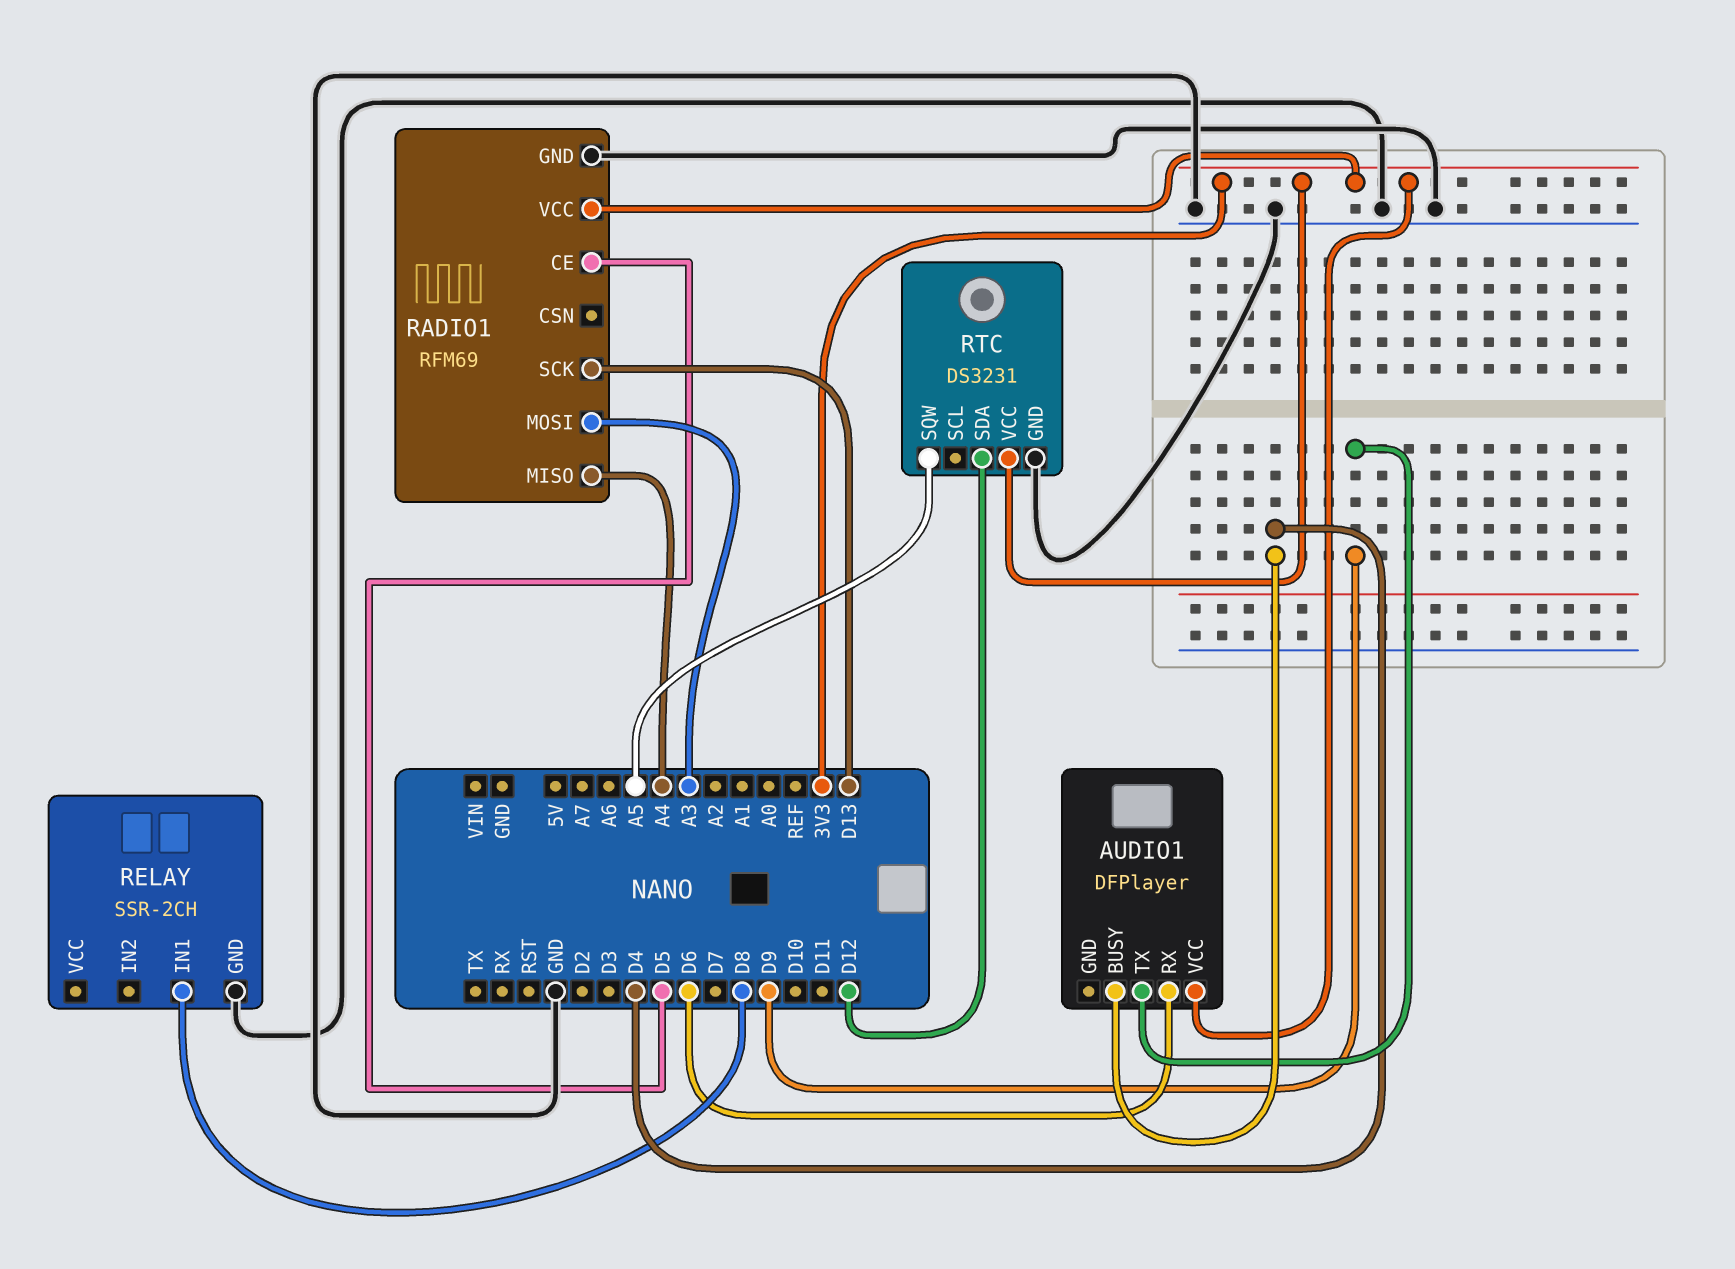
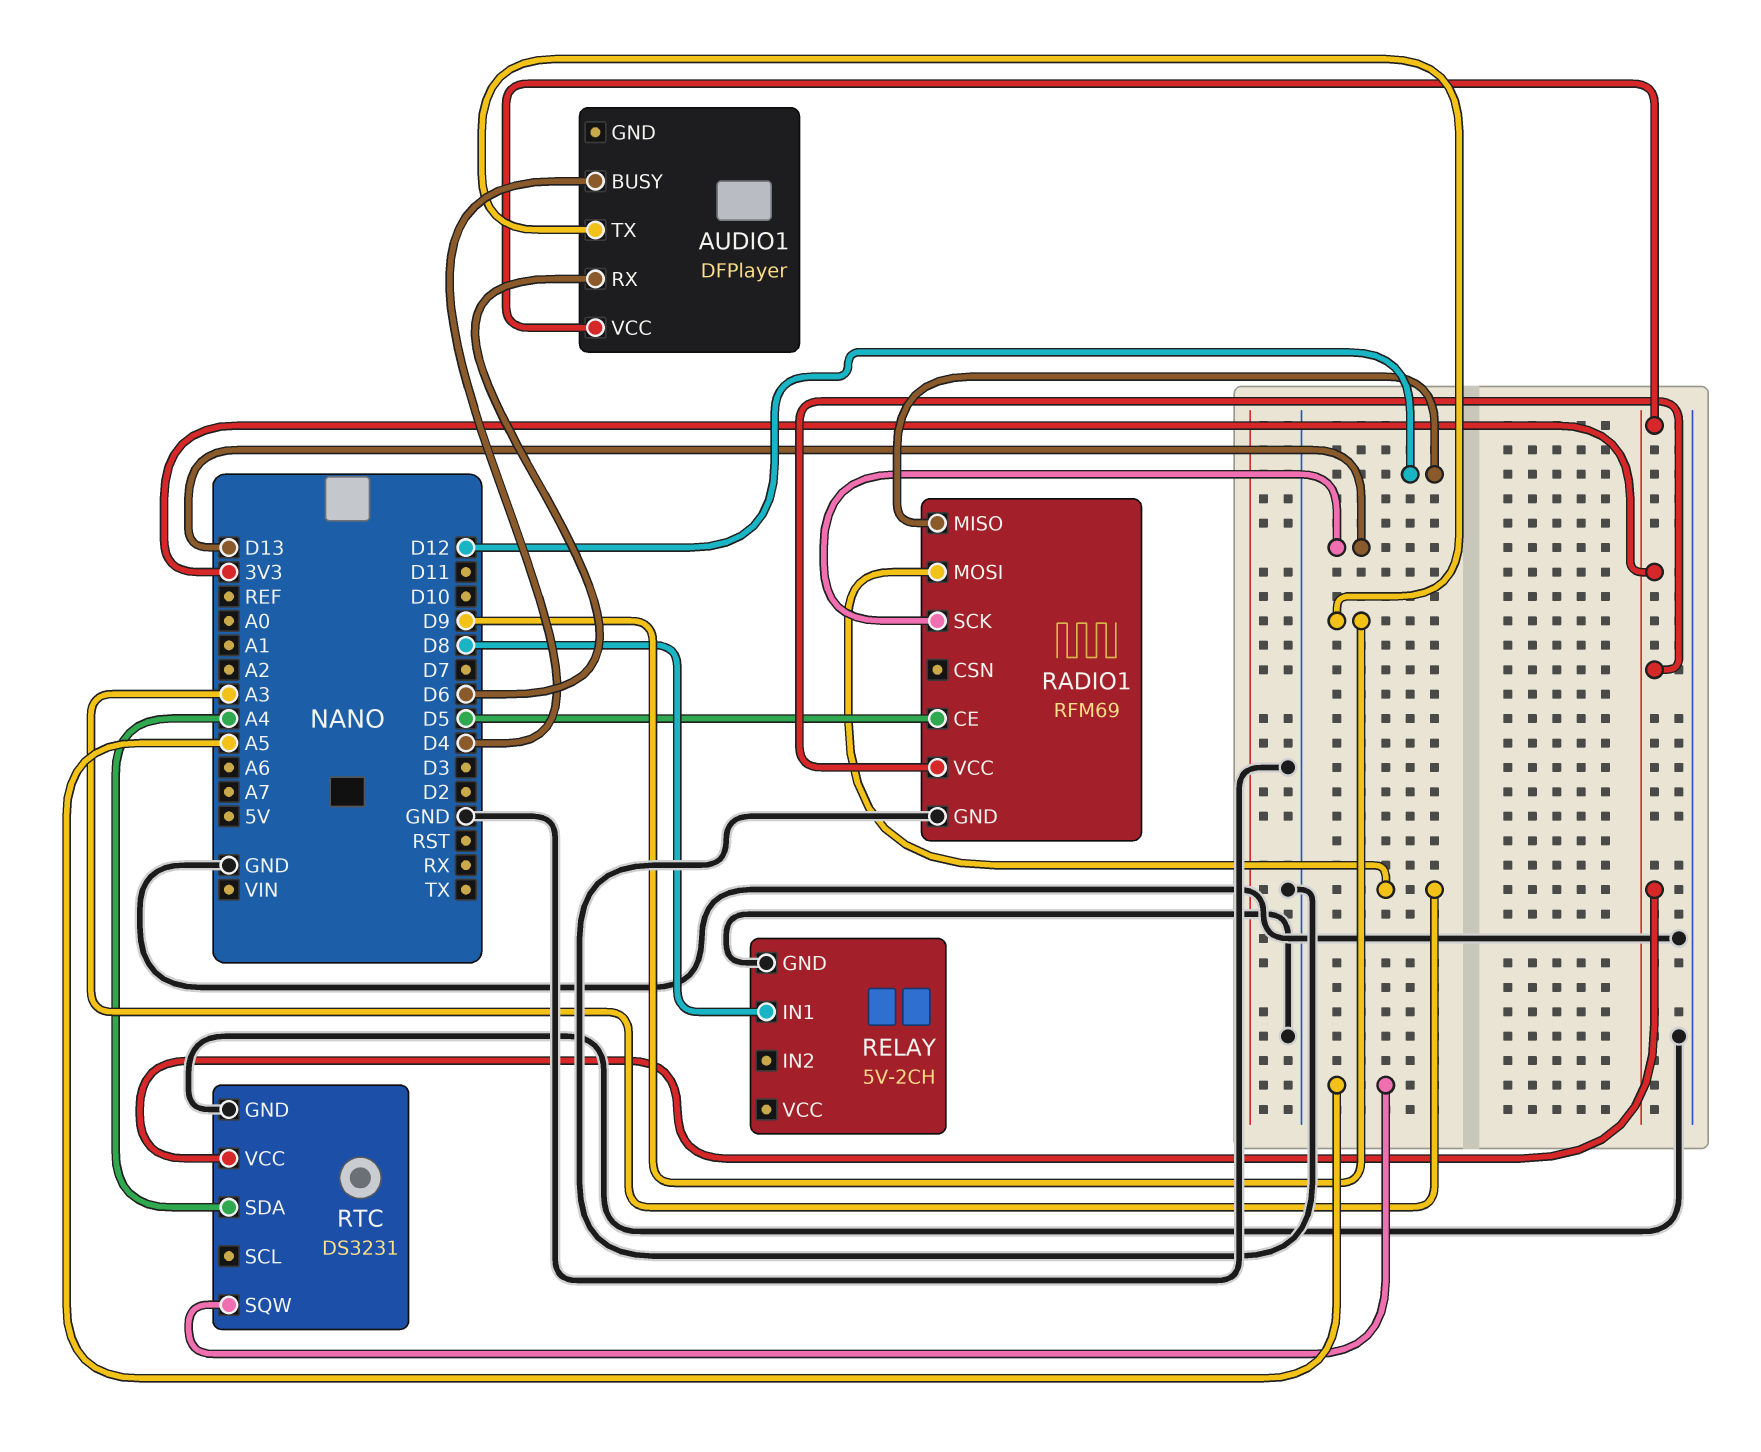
RADIO1 pin MISO: A4 -> D12
RELAY: SSR-2CH -> 5V-2CH
RTC pin SDA: D12 -> A4

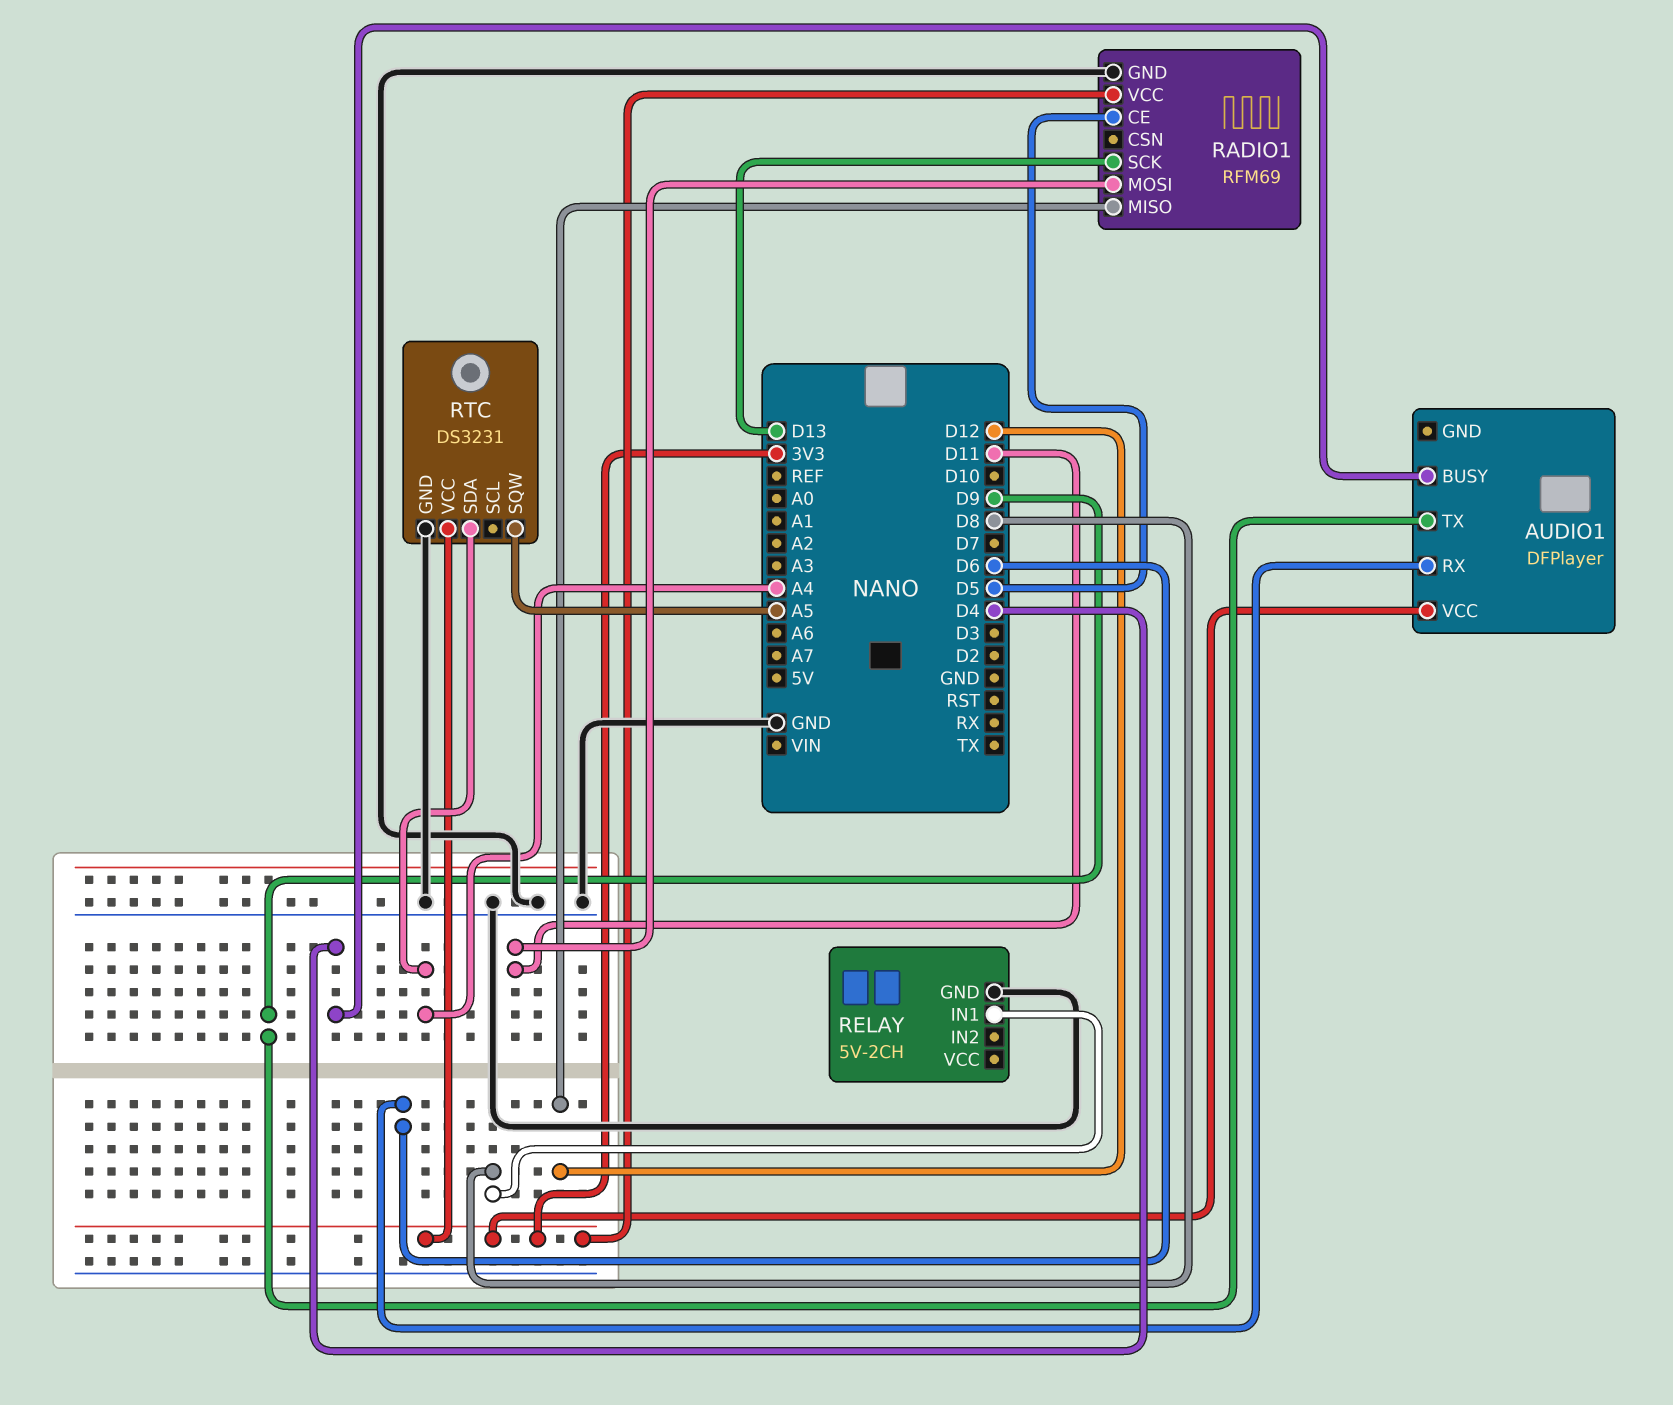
RADIO1 pin MOSI: A3 -> D11

